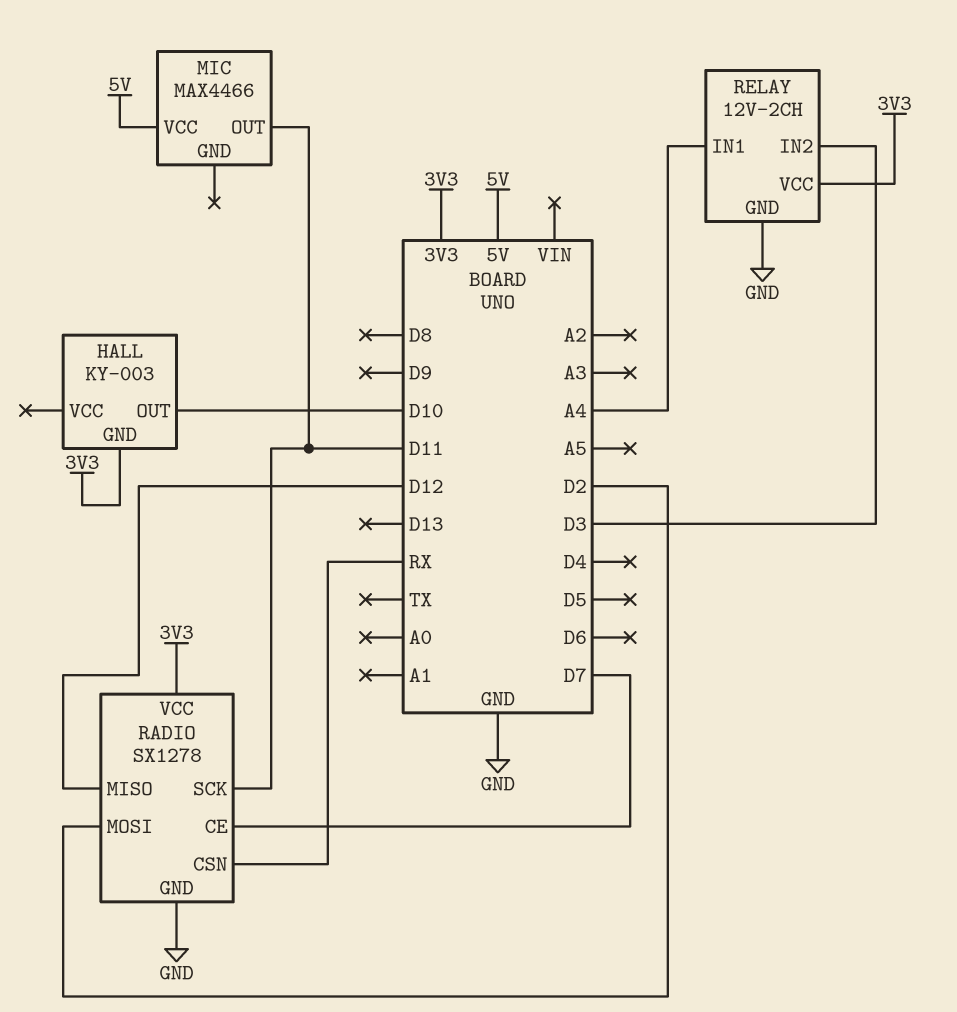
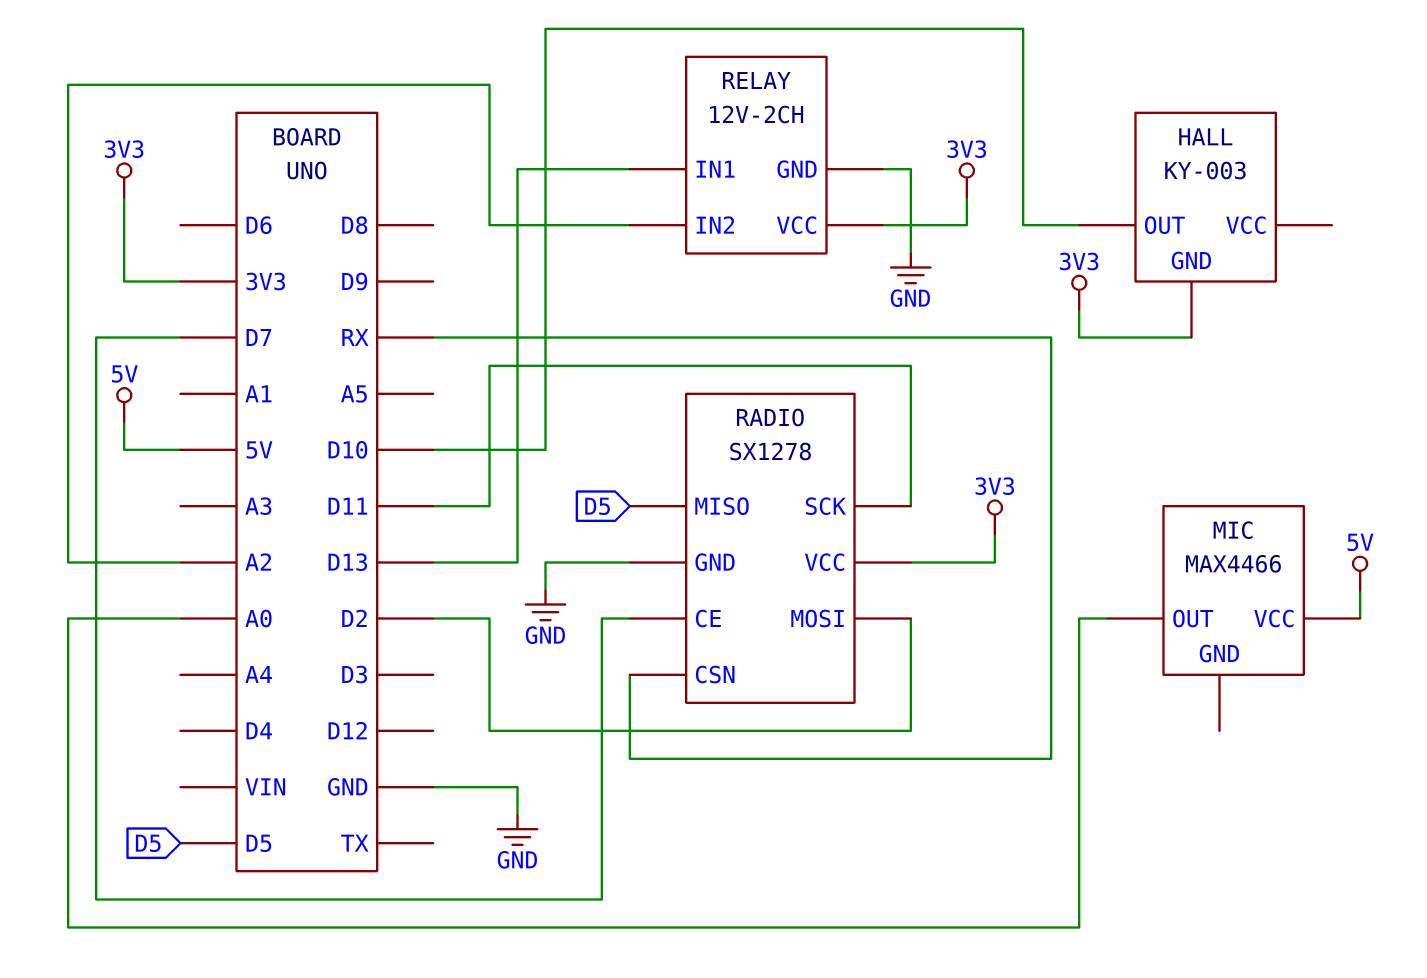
MIC pin OUT: D11 -> A0
RADIO pin MISO: D12 -> D5
RELAY pin IN1: A4 -> D13
RELAY pin IN2: D3 -> A2

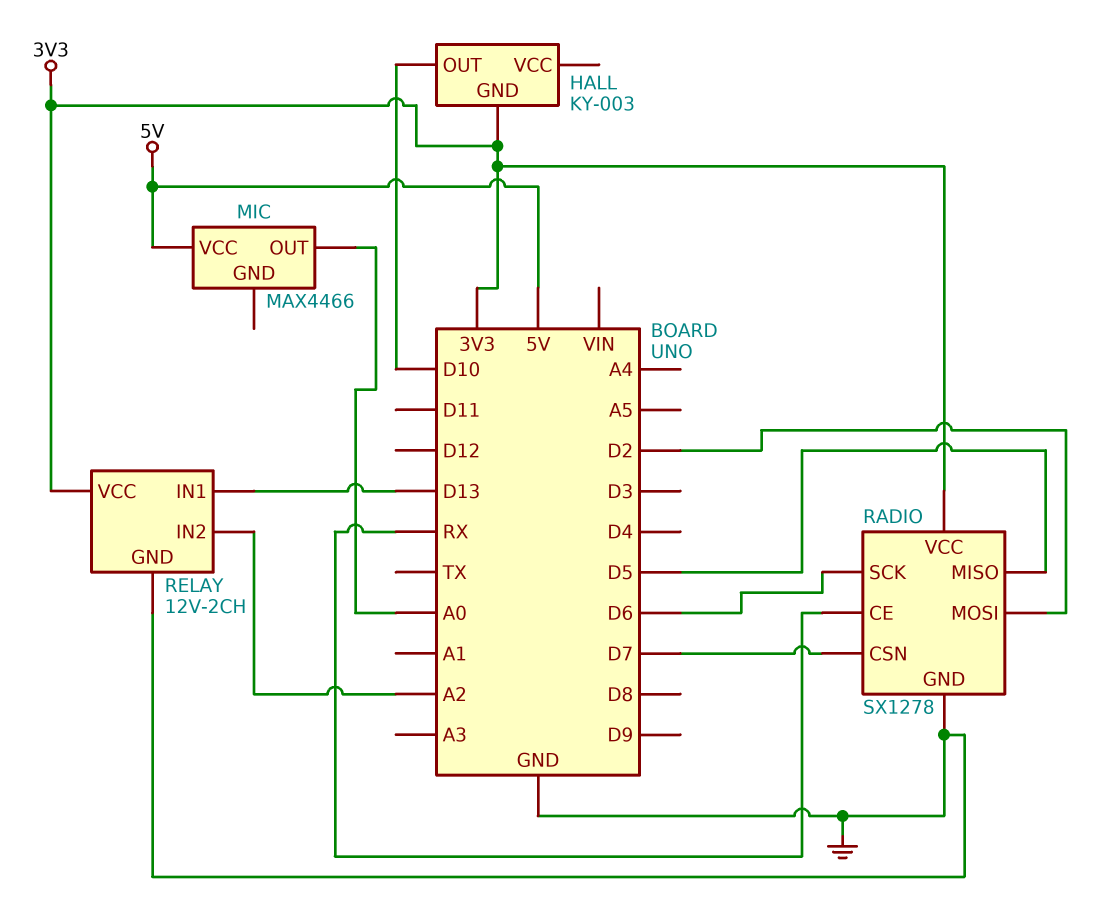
RADIO pin CE: D7 -> RX
RADIO pin CSN: RX -> D7
RADIO pin SCK: D11 -> D6

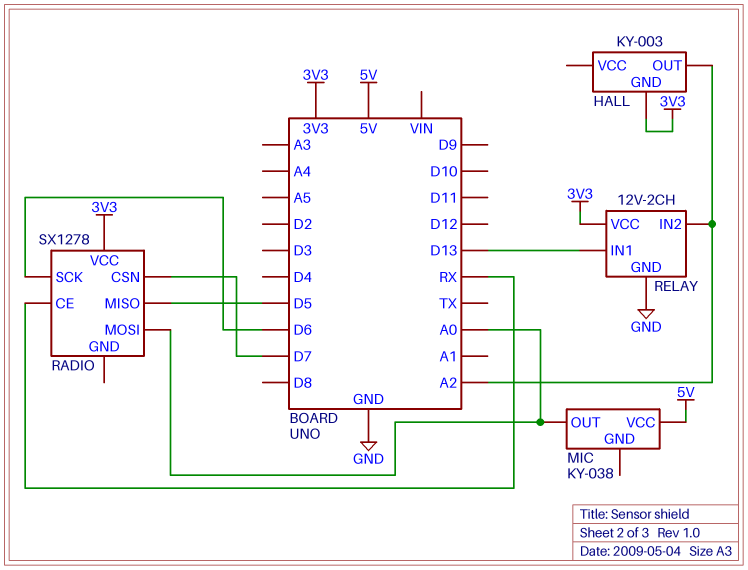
HALL pin OUT: D10 -> A2
MIC: MAX4466 -> KY-038
RADIO pin GND: GND -> none
RADIO pin MOSI: D2 -> A0

